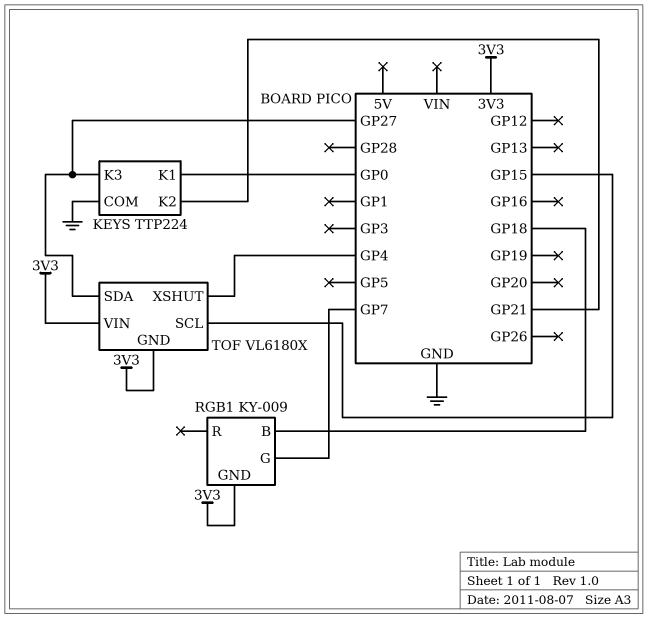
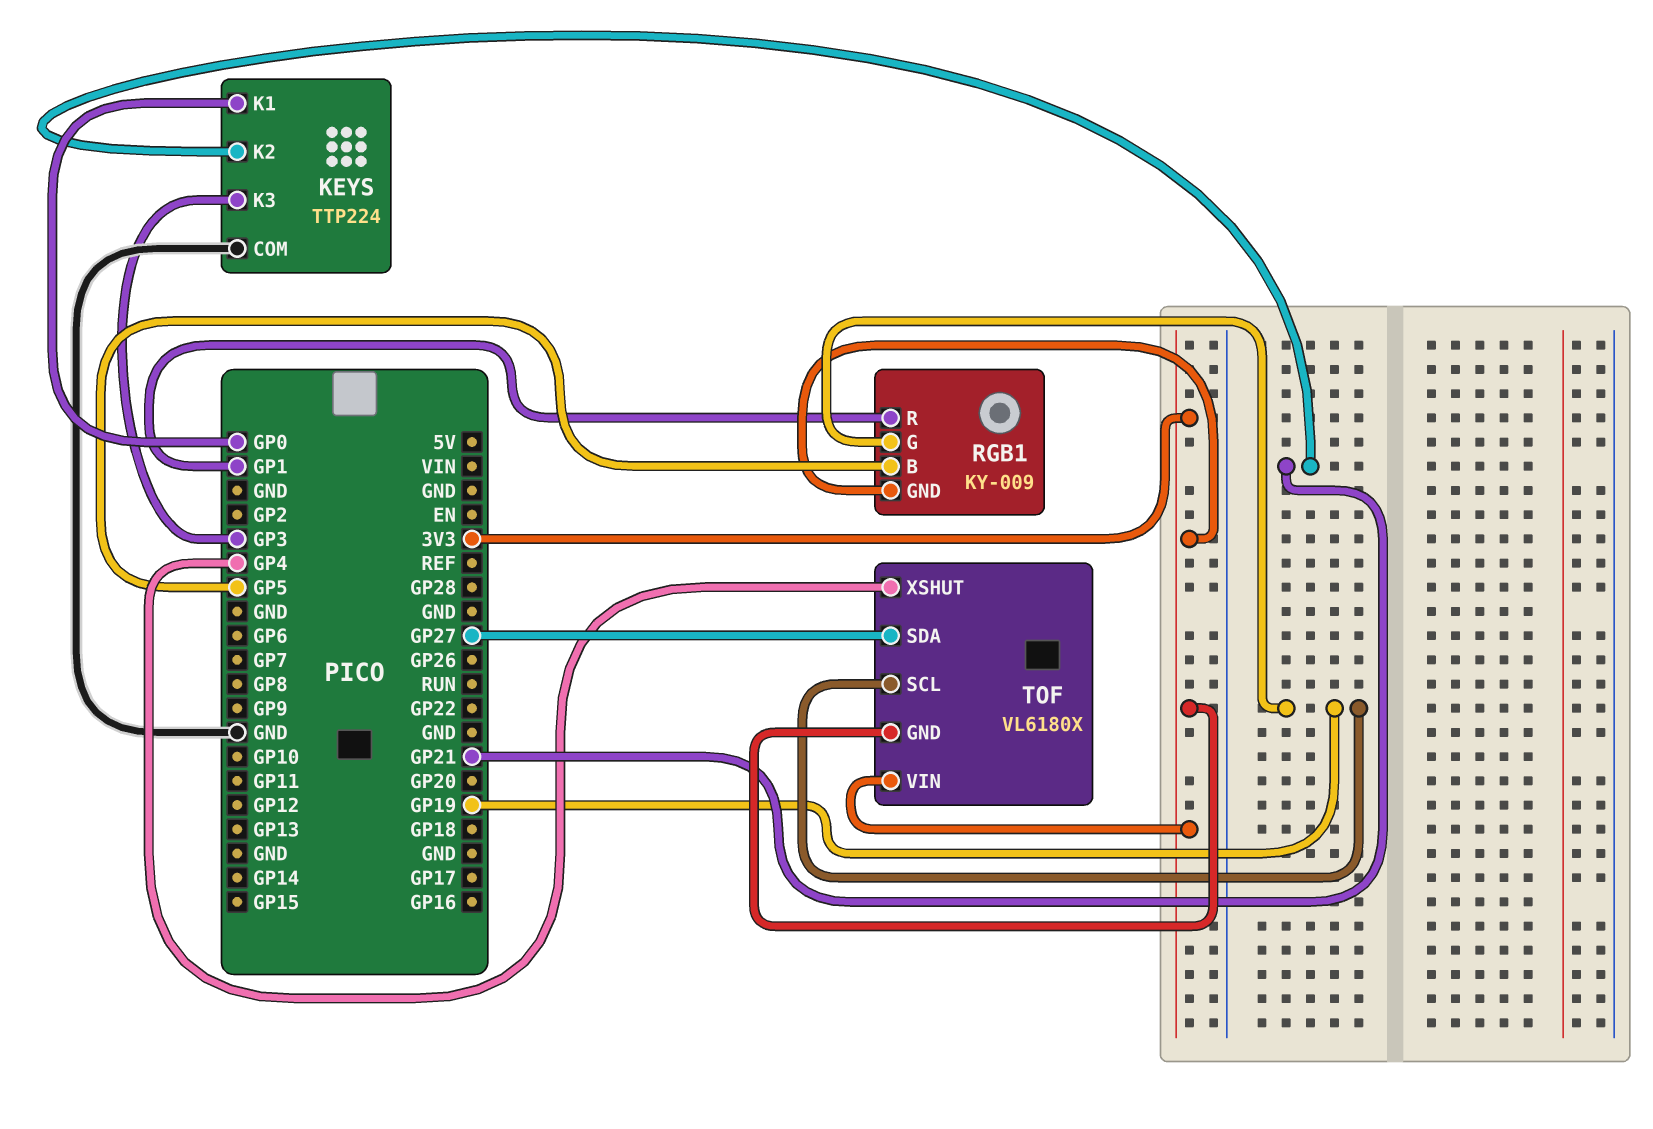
KEYS pin K3: GP27 -> GP3
RGB1 pin B: GP18 -> GP5
RGB1 pin G: GP7 -> GP19
RGB1 pin R: none -> GP1
TOF pin SCL: GP15 -> GP19

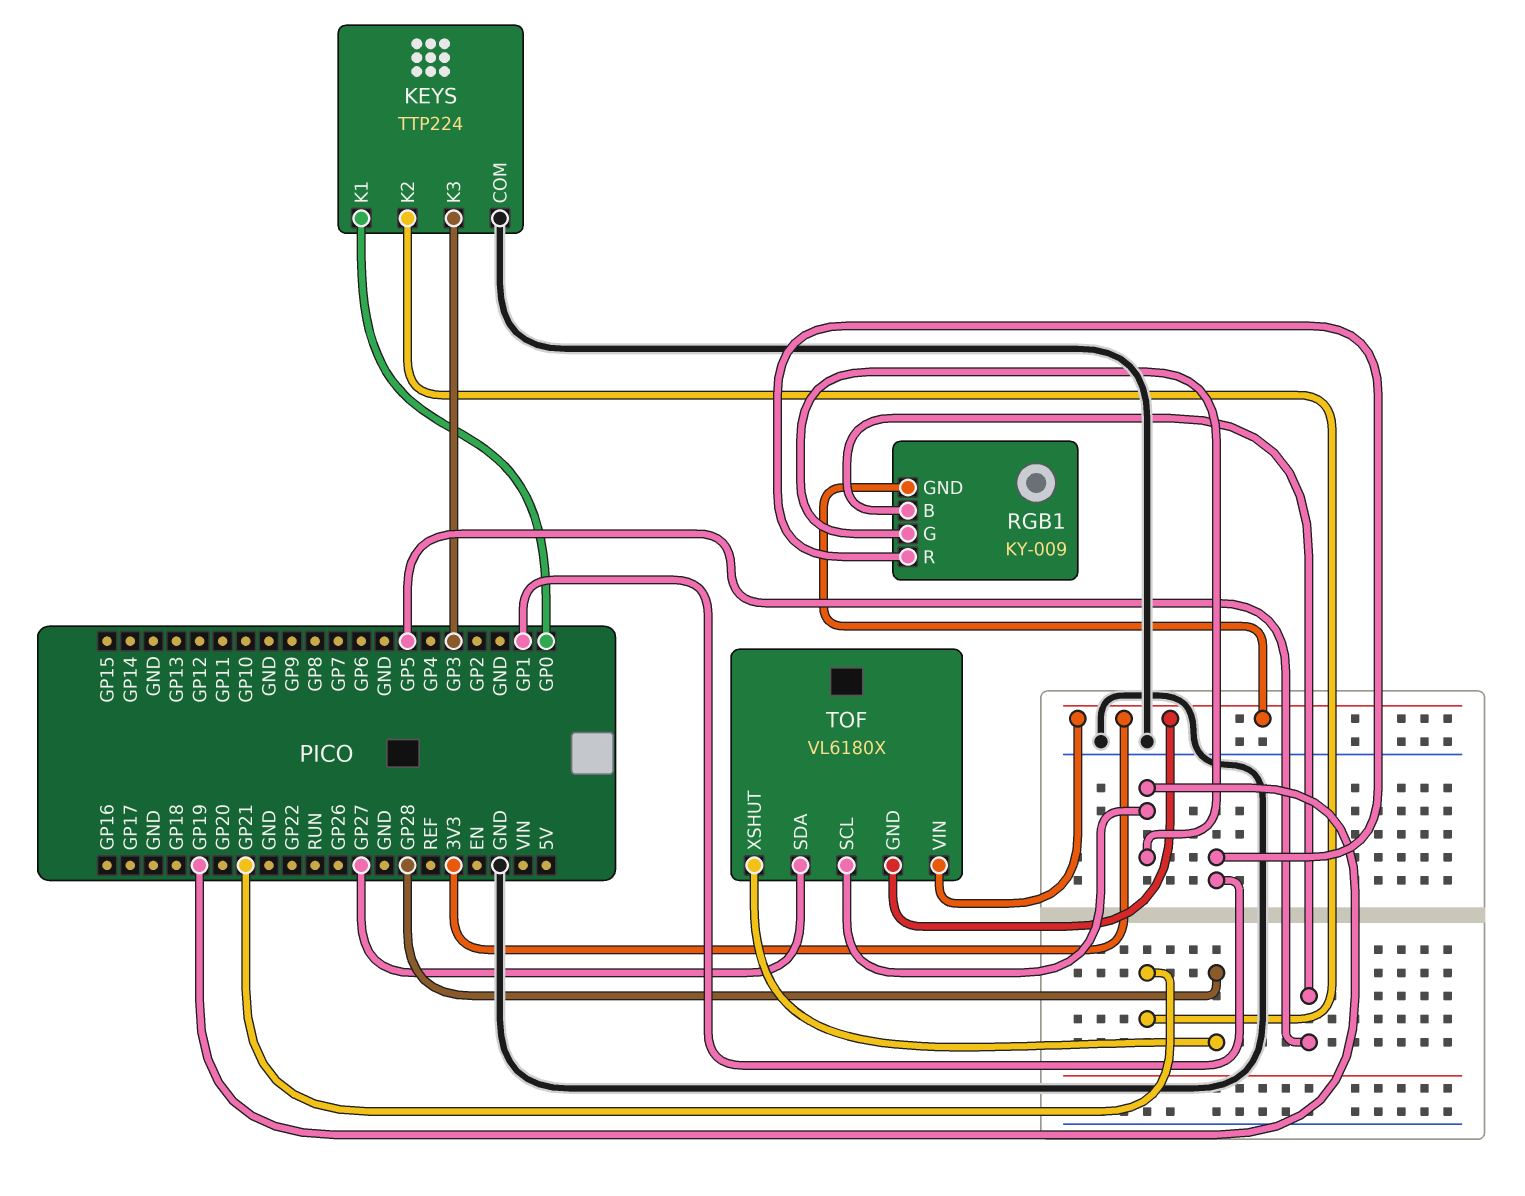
TOF pin XSHUT: GP4 -> GP28

